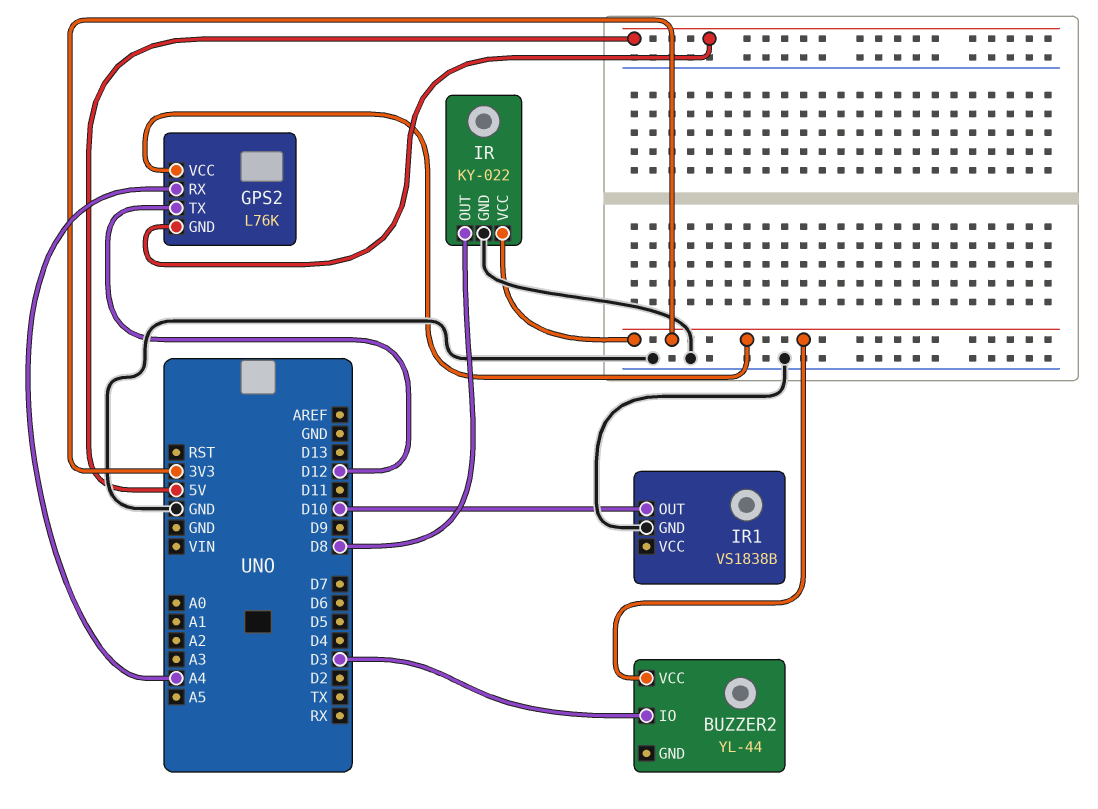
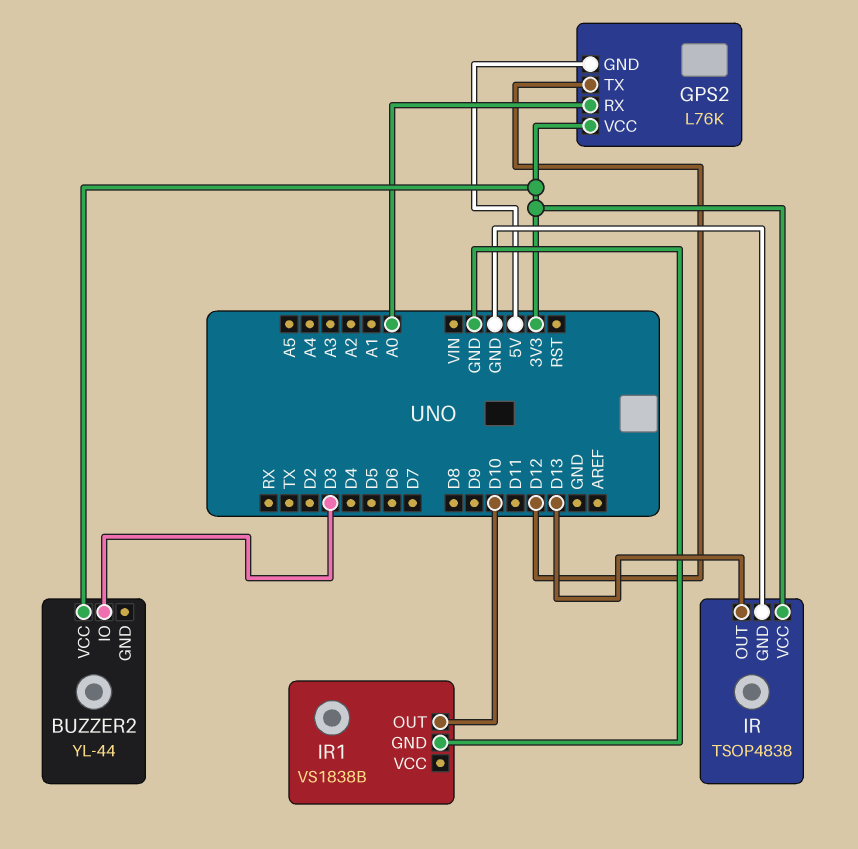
GPS2 pin RX: A4 -> A0
IR: KY-022 -> TSOP4838
IR pin OUT: D8 -> D13

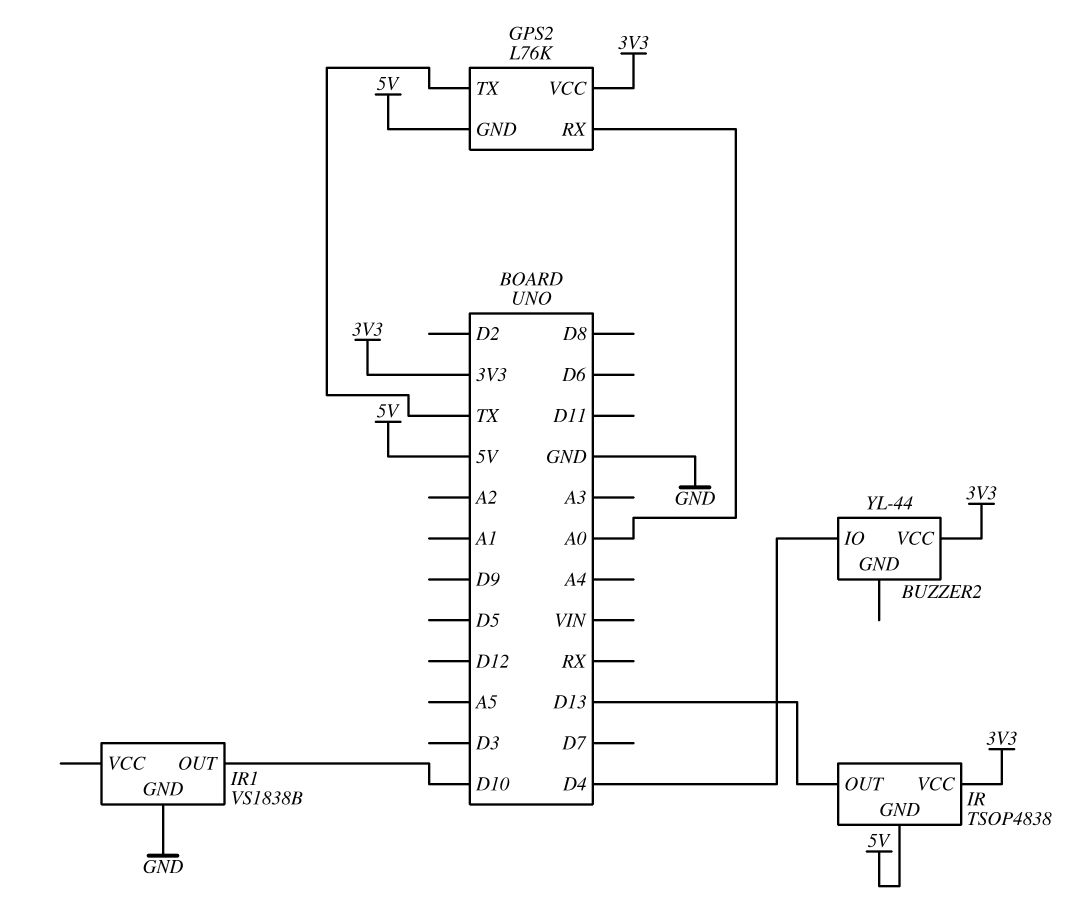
BUZZER2 pin IO: D3 -> D4
GPS2 pin TX: D12 -> TX
IR pin GND: GND -> 5V

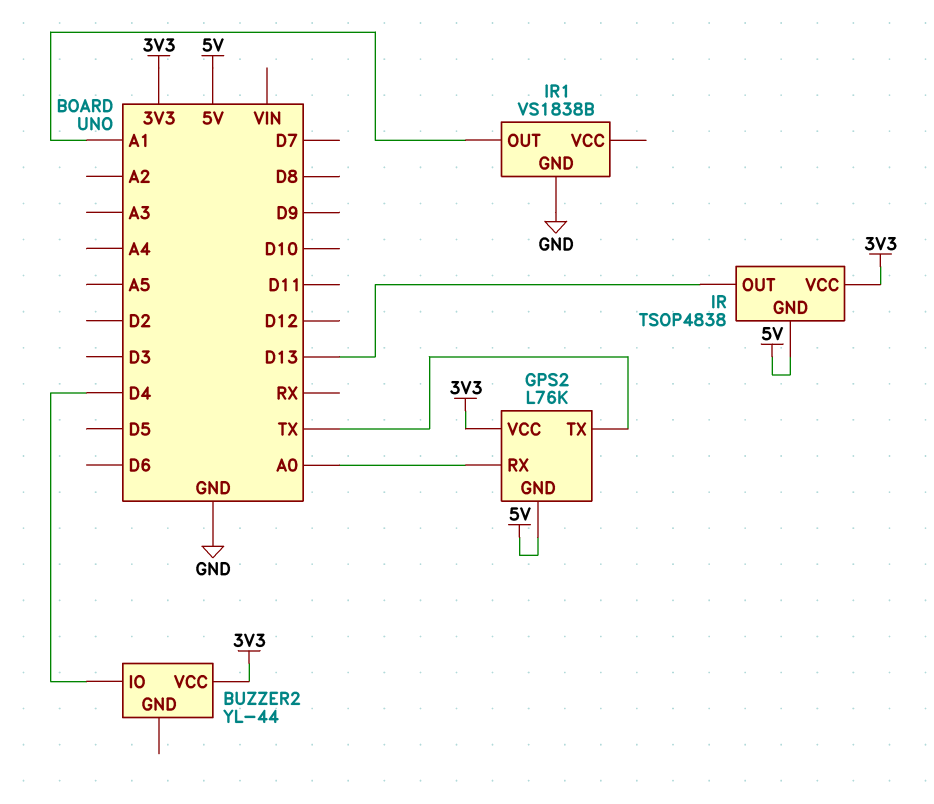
IR1 pin OUT: D10 -> A1

